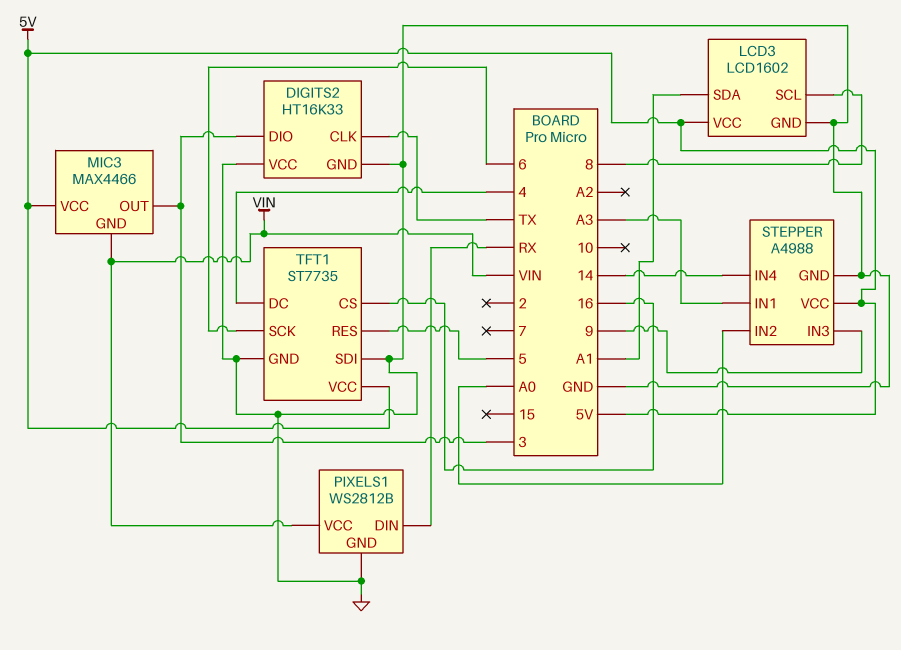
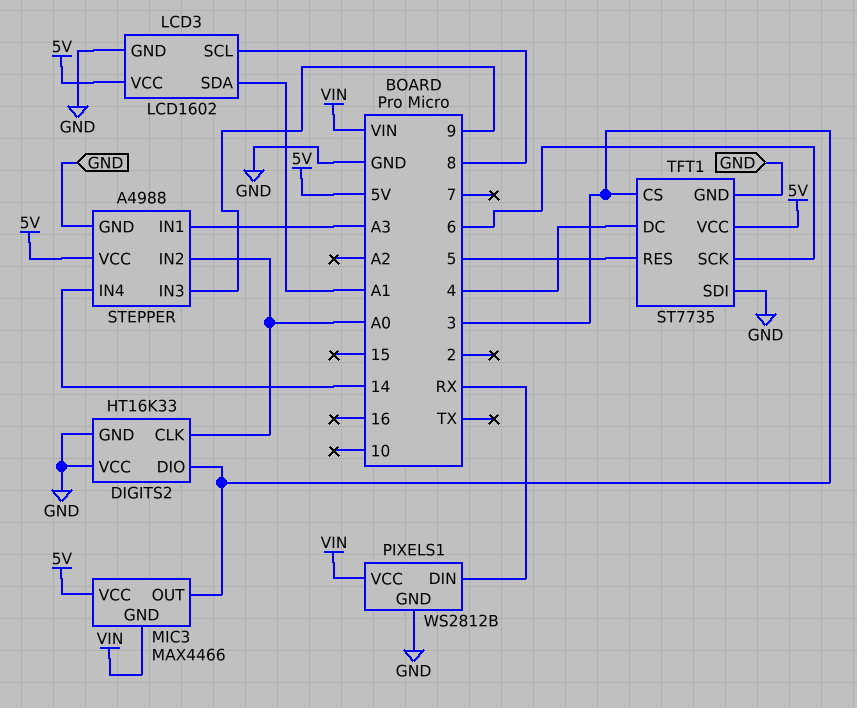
DIGITS2 pin CLK: TX -> A0
TFT1 pin CS: 16 -> 3

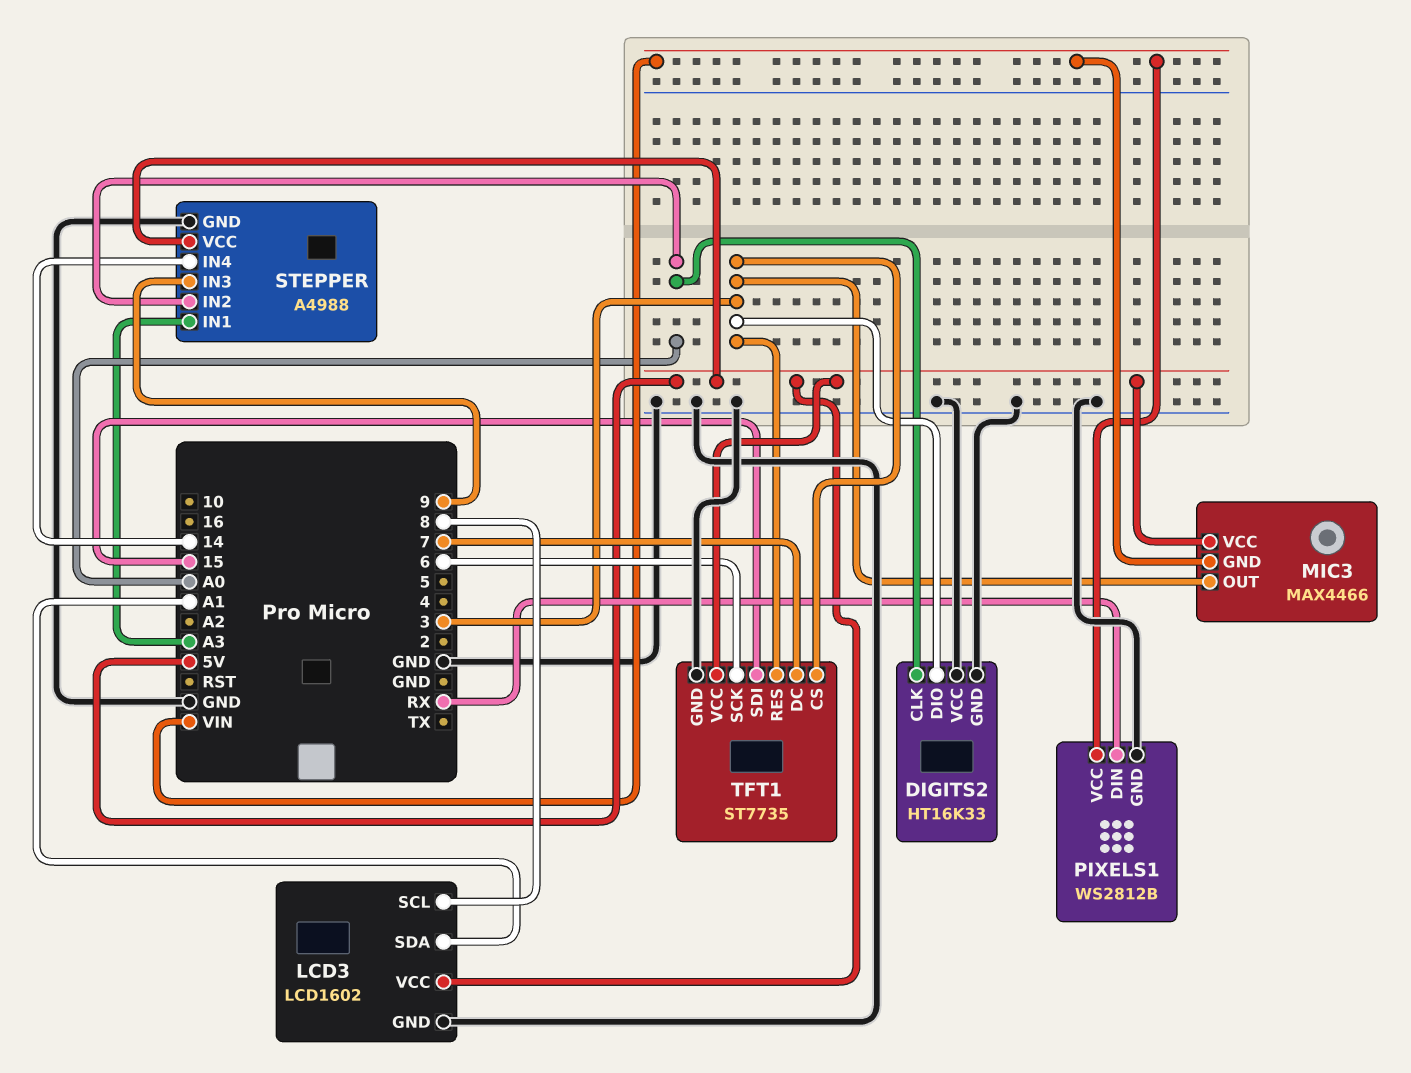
TFT1 pin DC: 4 -> 7
TFT1 pin RES: 5 -> 3
TFT1 pin SDI: GND -> 15

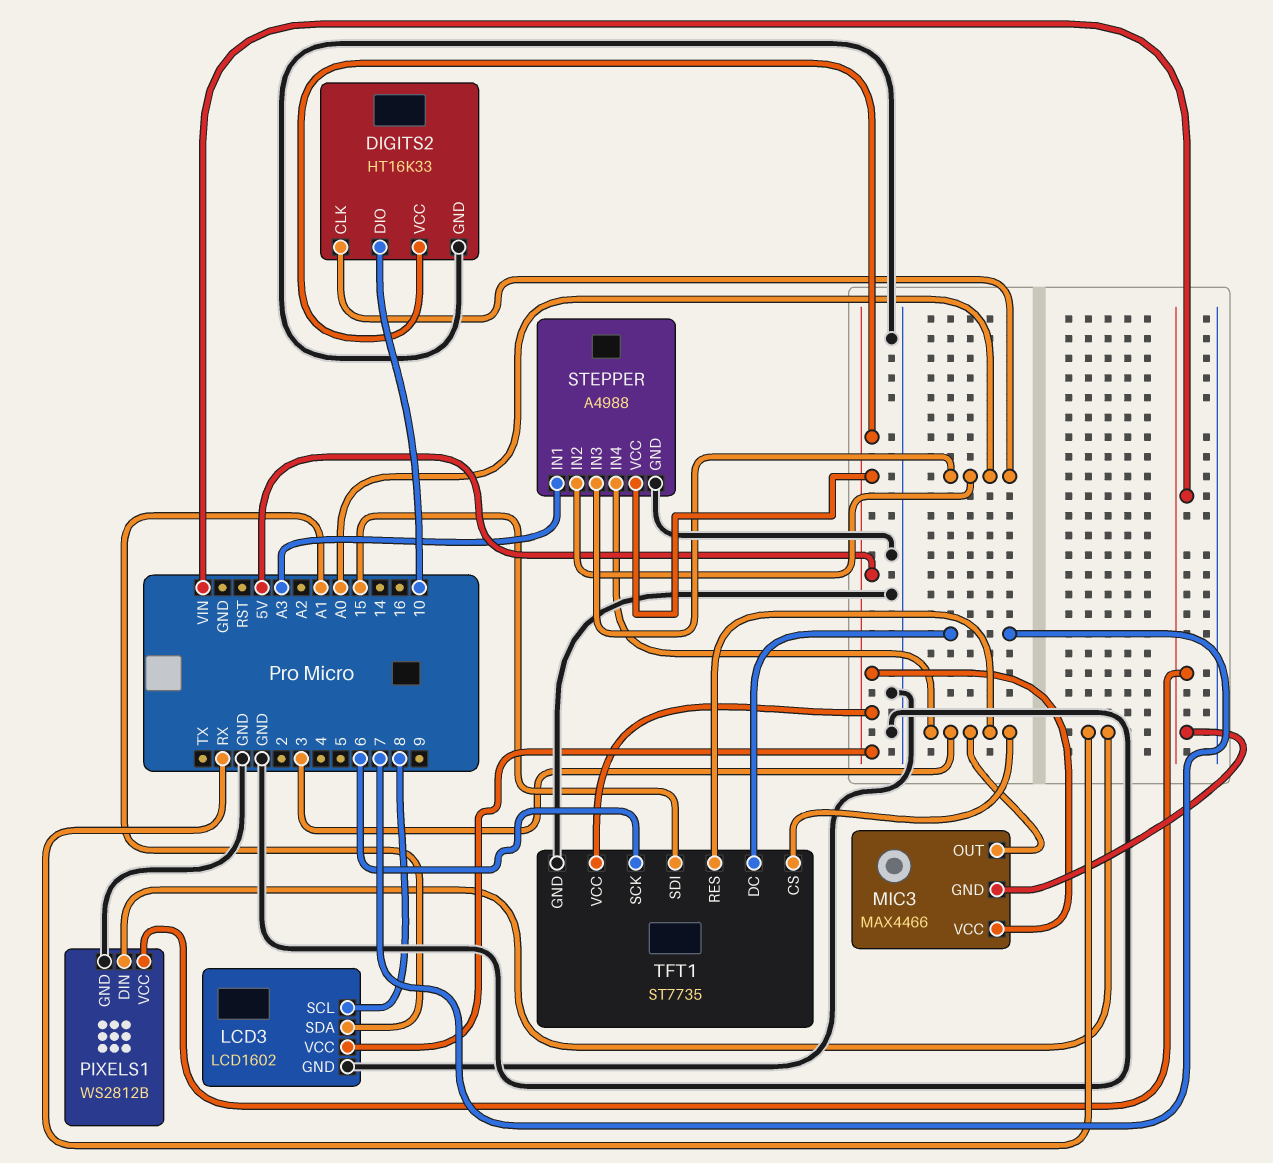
DIGITS2 pin DIO: 3 -> 10
DIGITS2 pin VCC: GND -> 5V
STEPPER pin IN3: 9 -> A0
STEPPER pin IN4: 14 -> 3

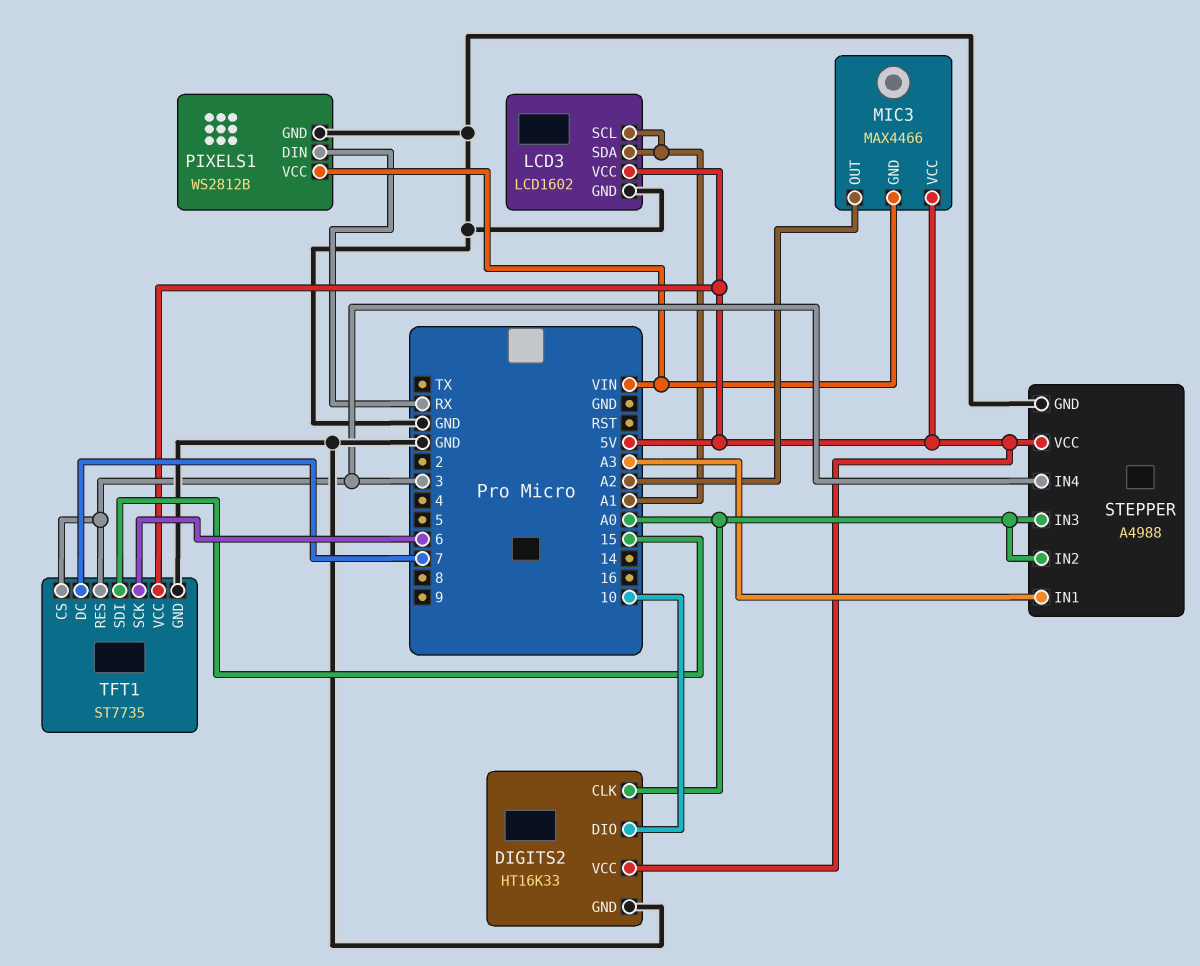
LCD3 pin SCL: 8 -> A1
MIC3 pin OUT: 3 -> A2

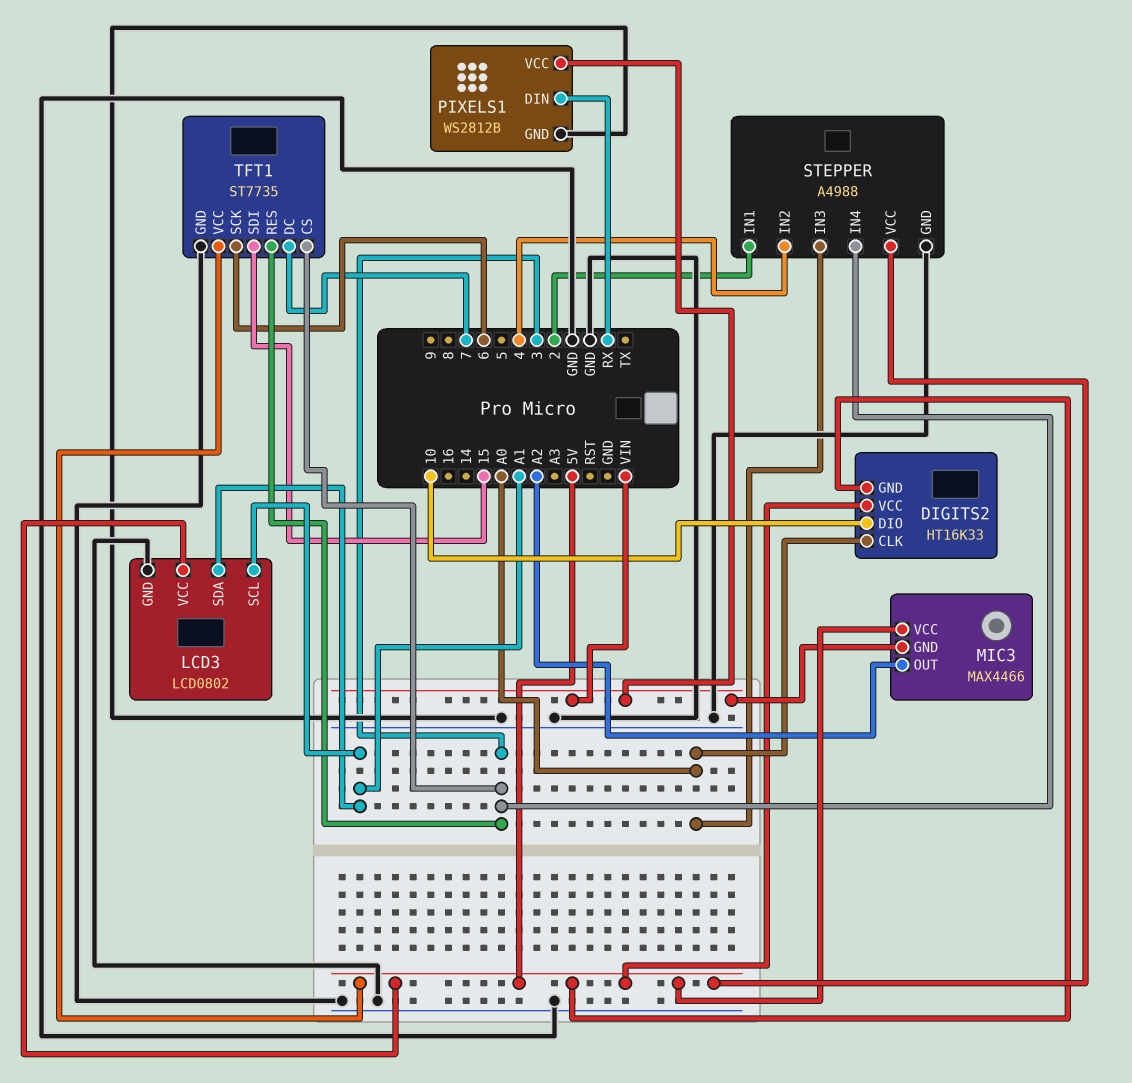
DIGITS2 pin GND: GND -> 5V
LCD3: LCD1602 -> LCD0802
STEPPER pin IN1: A3 -> 2
STEPPER pin IN2: A0 -> 4

